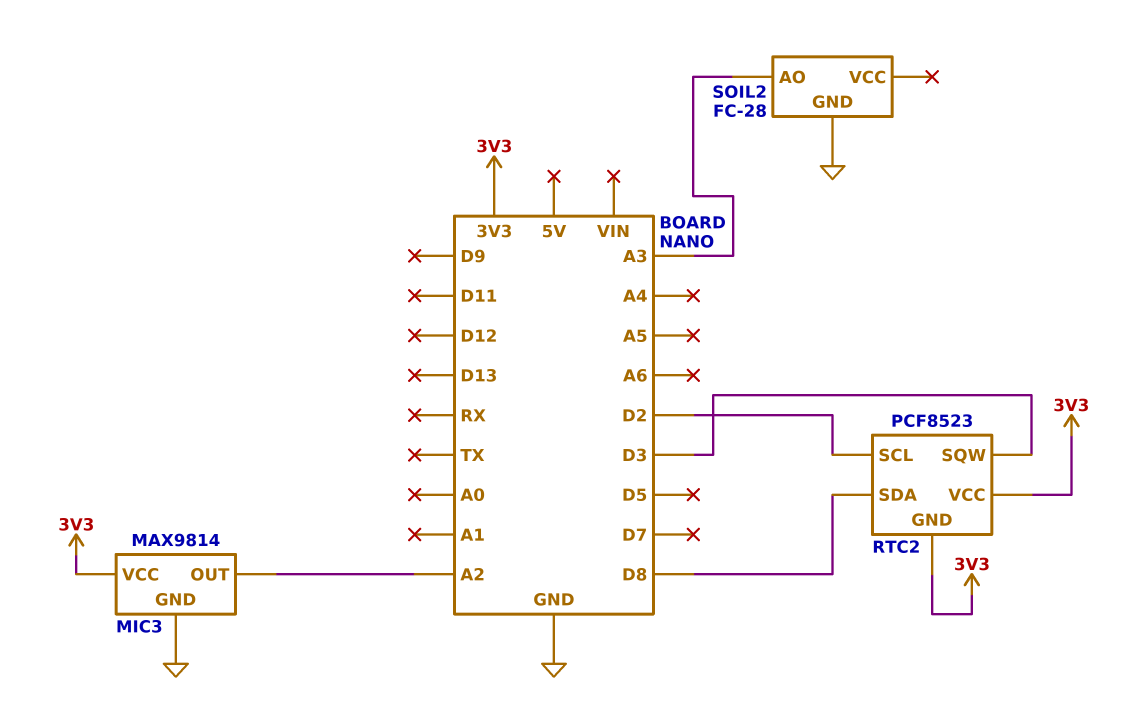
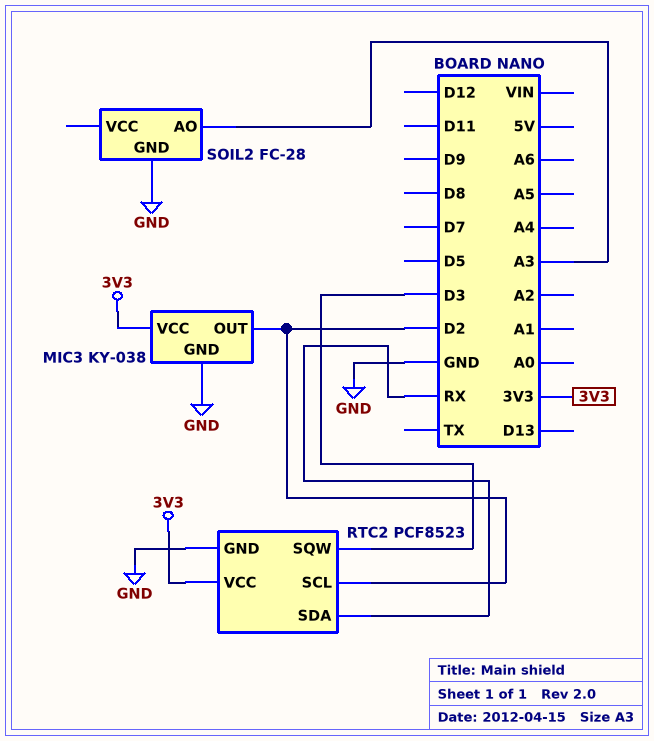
MIC3: MAX9814 -> KY-038
MIC3 pin OUT: A2 -> D2
RTC2 pin GND: 3V3 -> GND
RTC2 pin SDA: D8 -> RX

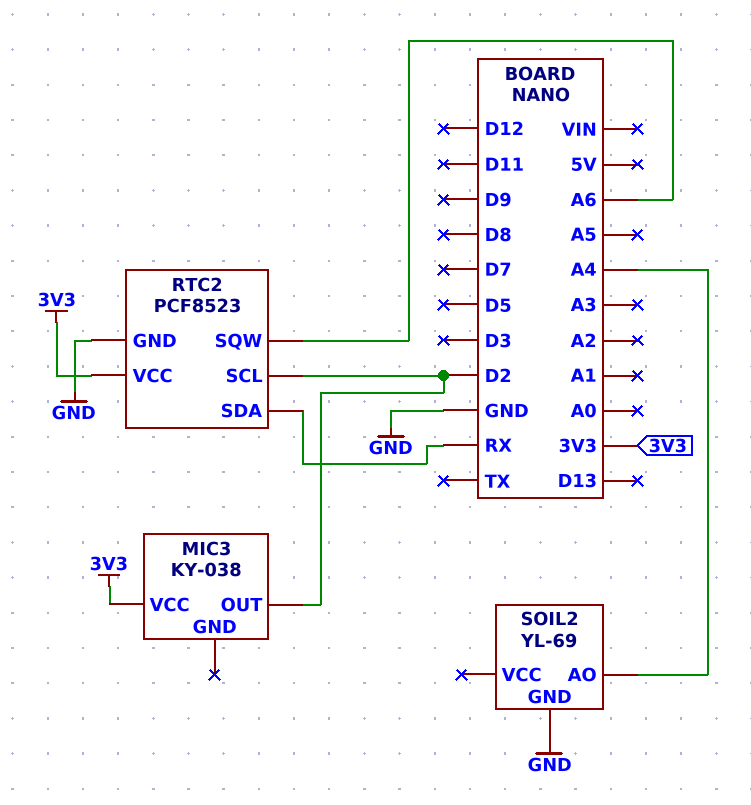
MIC3 pin GND: GND -> none
RTC2 pin SQW: D3 -> A6
SOIL2: FC-28 -> YL-69
SOIL2 pin AO: A3 -> A4

